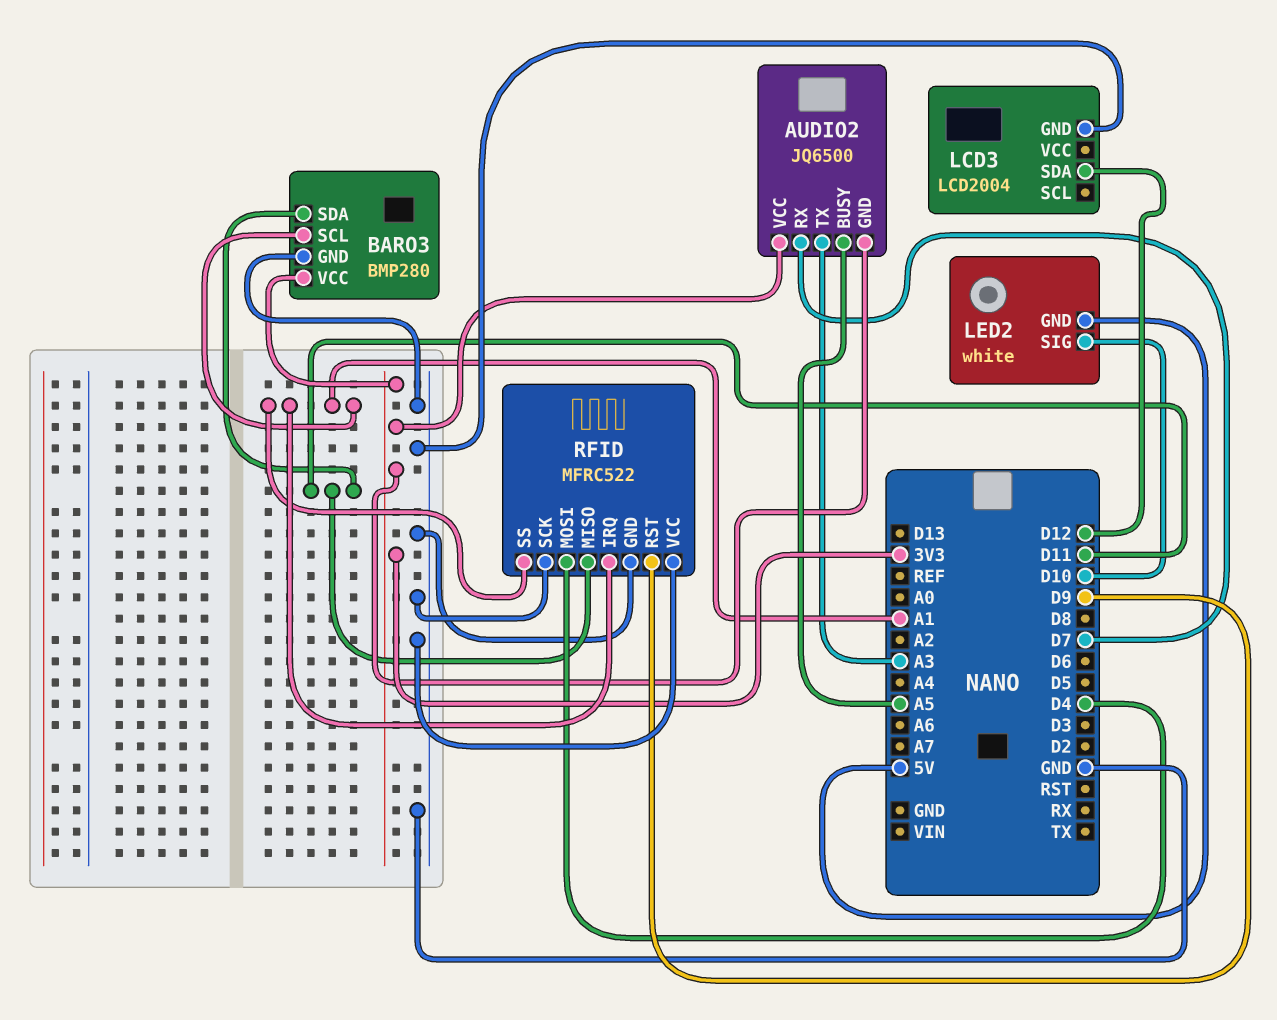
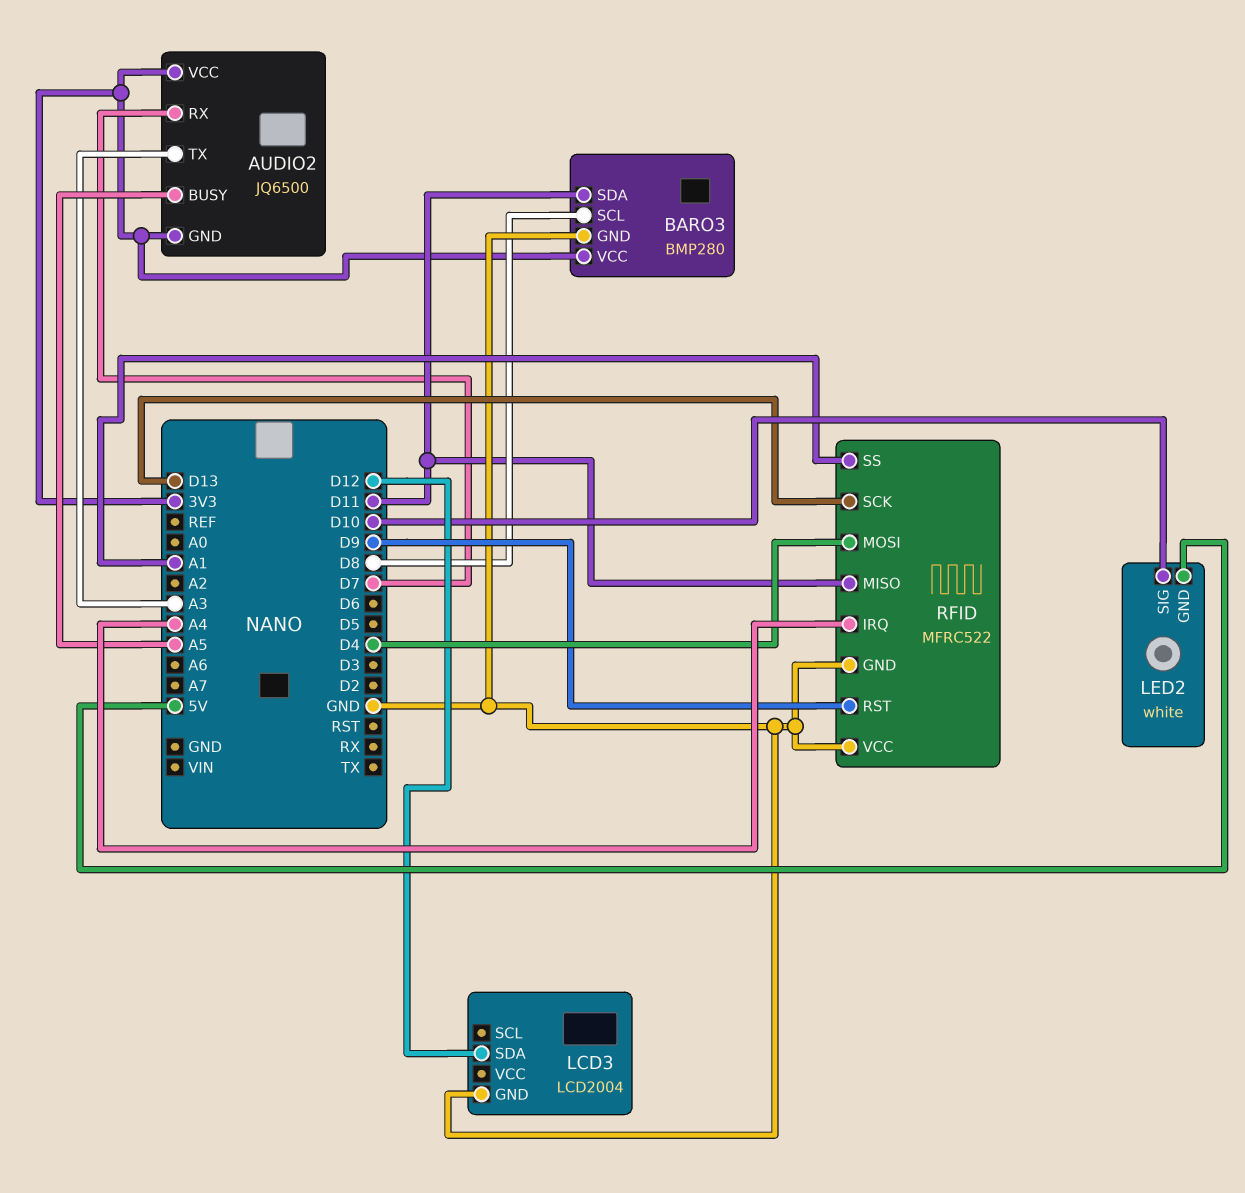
BARO3 pin SCL: A1 -> D8
RFID pin IRQ: A1 -> A4
RFID pin SCK: GND -> D13

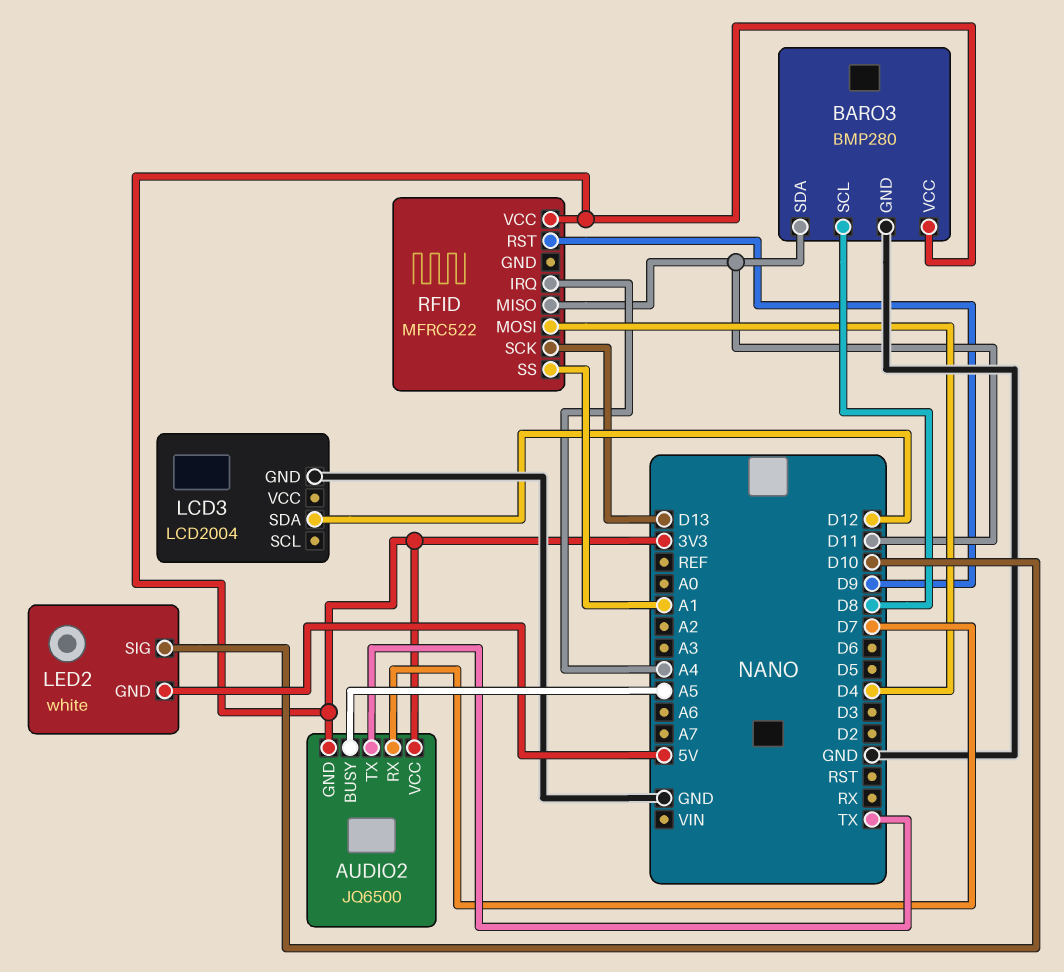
AUDIO2 pin TX: A3 -> TX
RFID pin GND: GND -> none
RFID pin VCC: GND -> 3V3

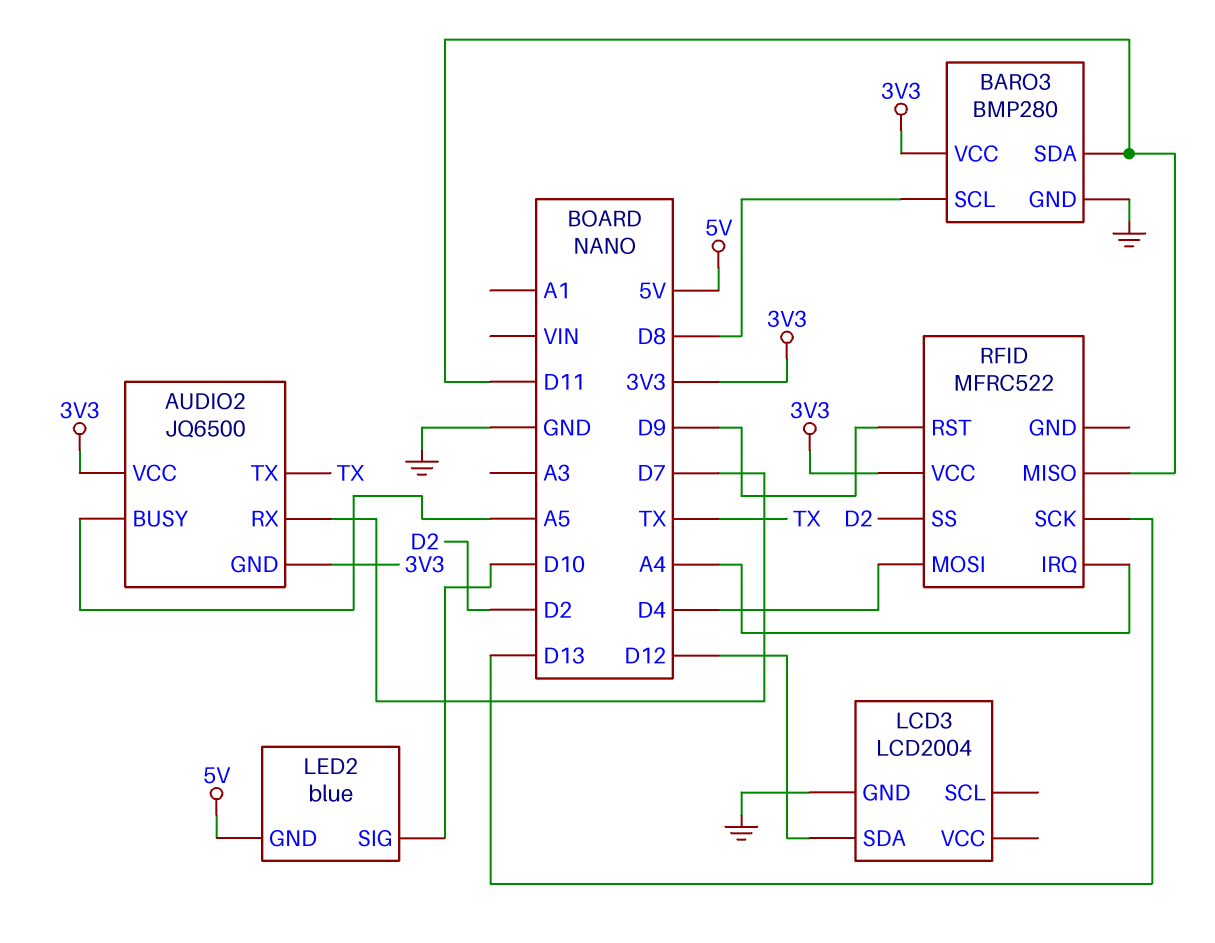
LED2: white -> blue
RFID pin SS: A1 -> D2

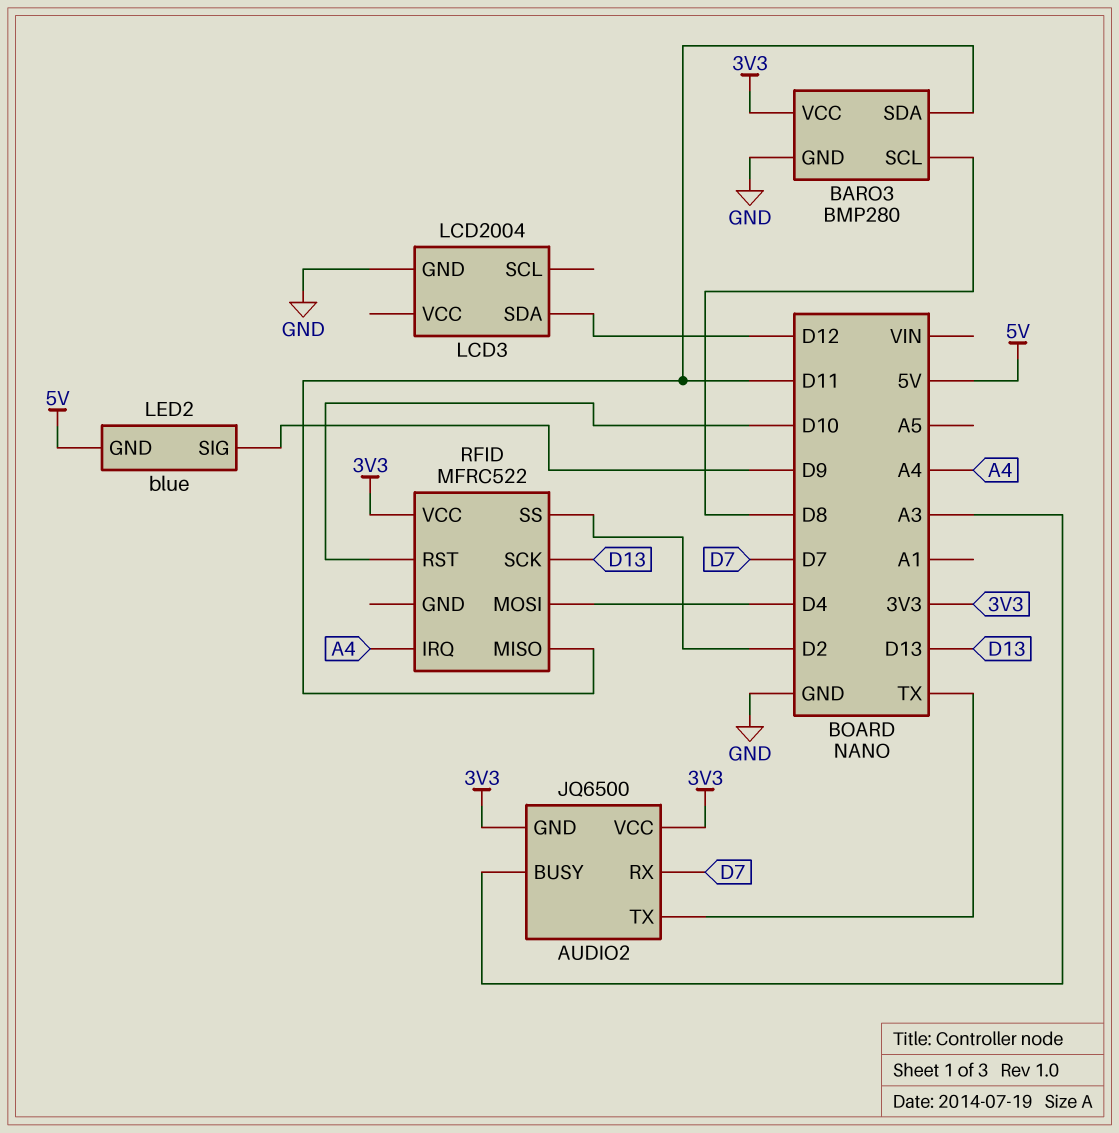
AUDIO2 pin BUSY: A5 -> A3
LED2 pin SIG: D10 -> D9
RFID pin RST: D9 -> D10

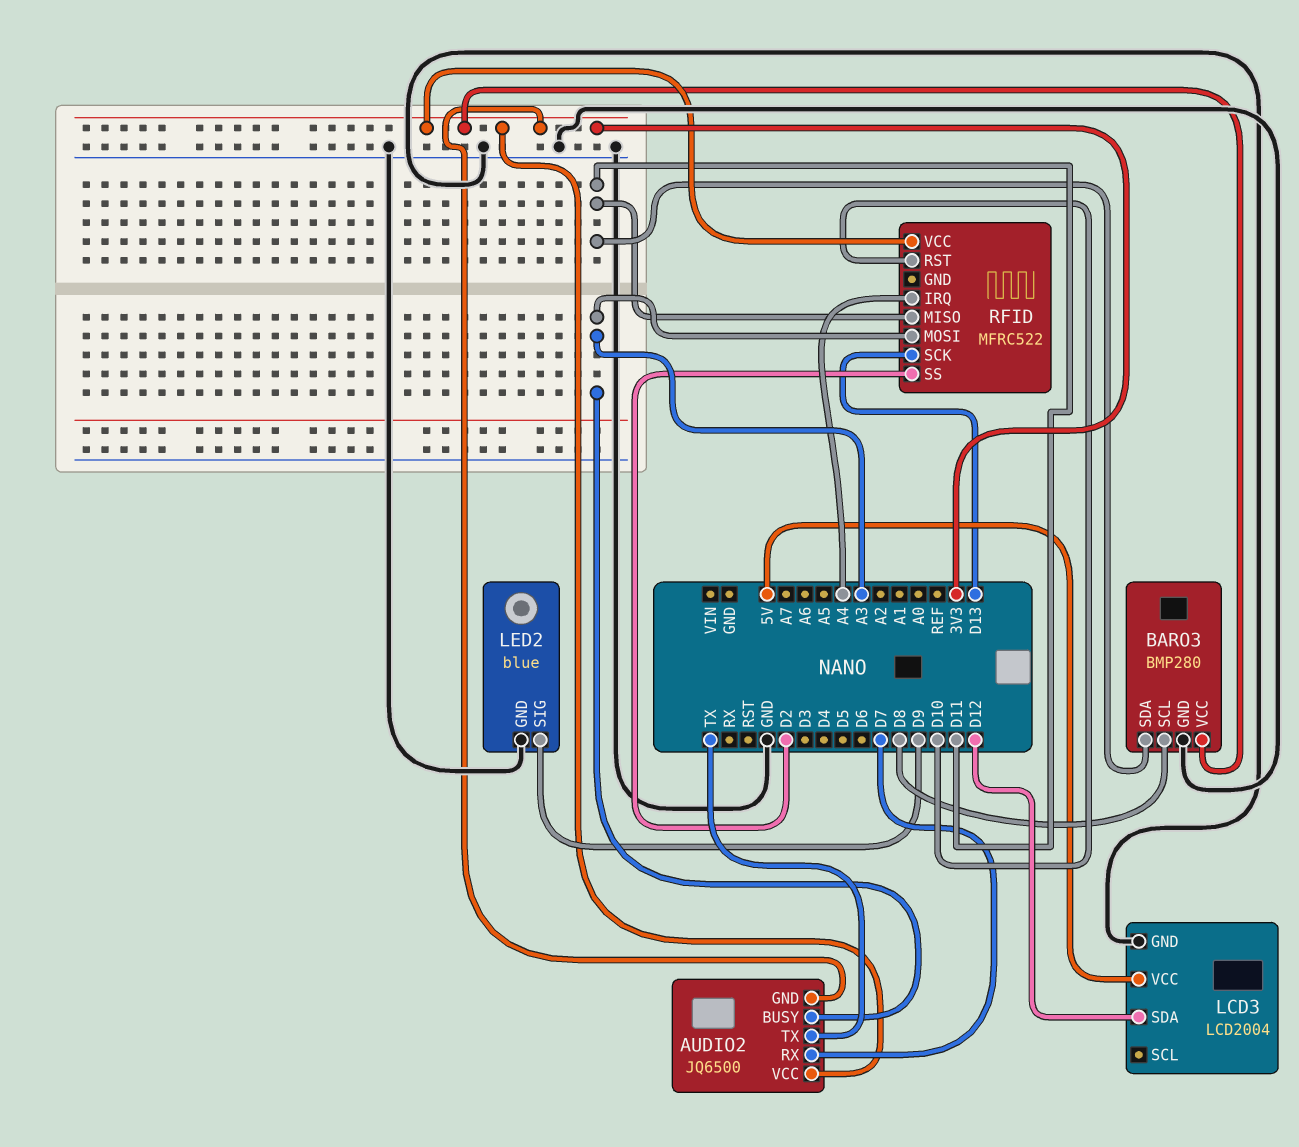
LCD3 pin VCC: none -> 5V
LED2 pin GND: 5V -> GND
RFID pin MOSI: D4 -> A3

